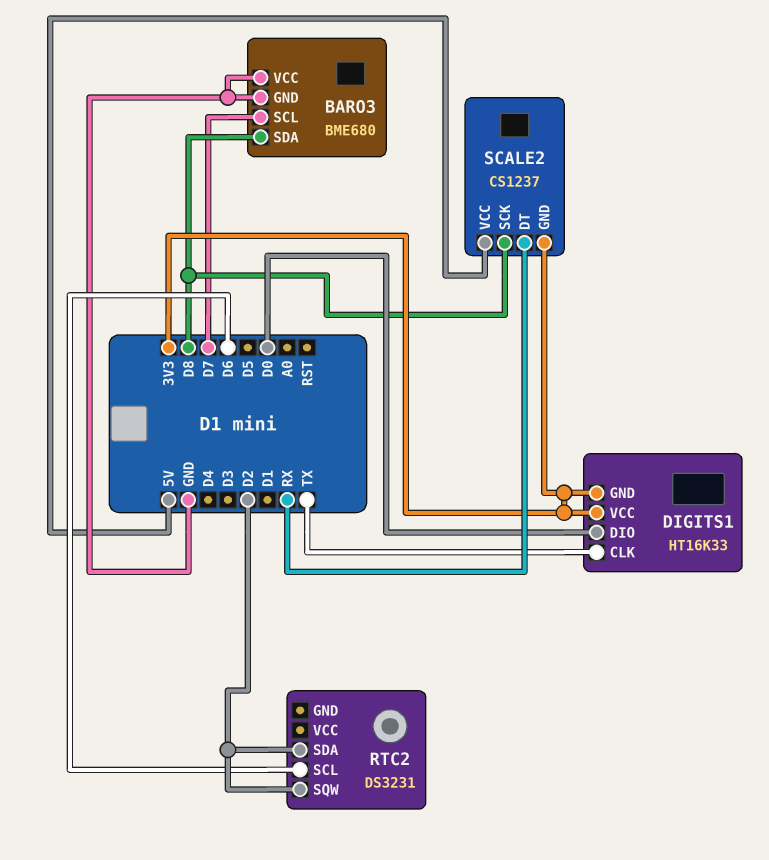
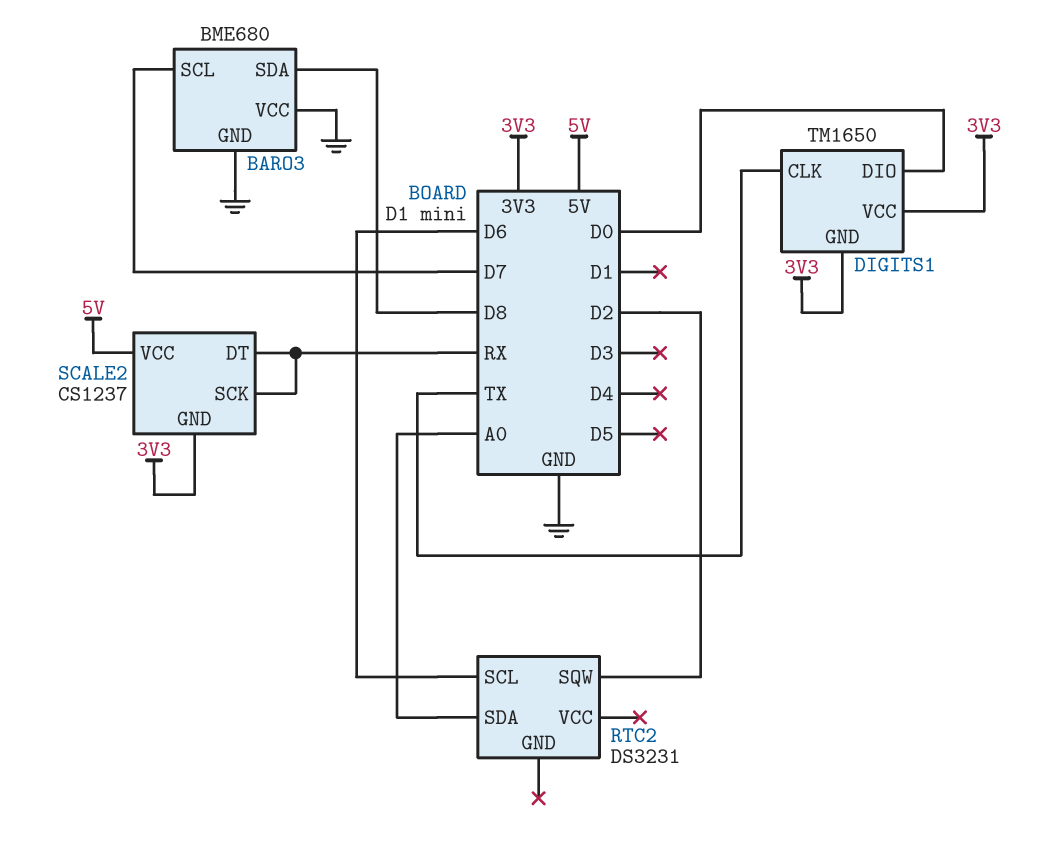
DIGITS1: HT16K33 -> TM1650
RTC2 pin SDA: D2 -> A0
SCALE2 pin SCK: D8 -> RX

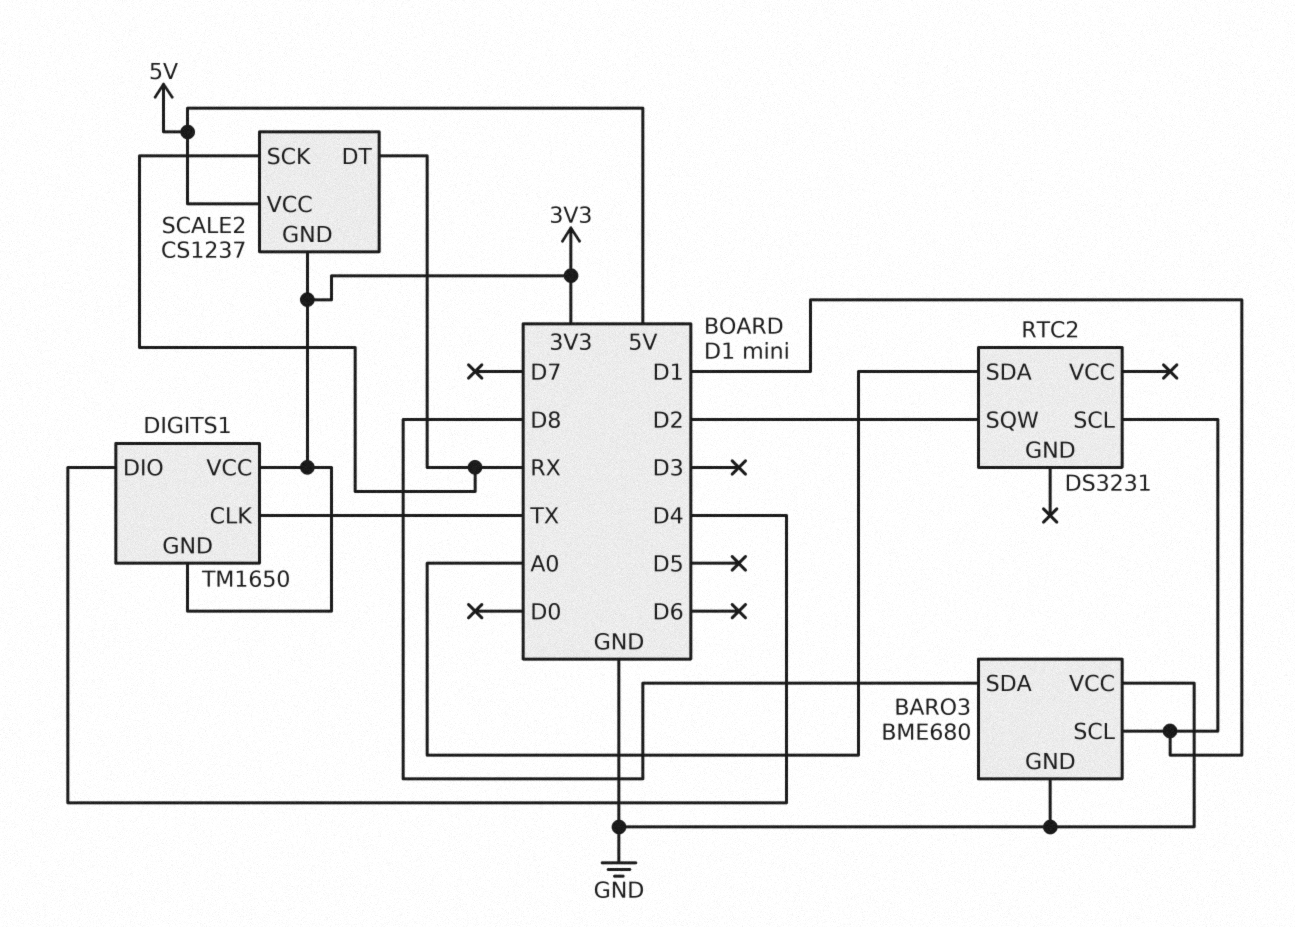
BARO3 pin SCL: D7 -> D1
DIGITS1 pin DIO: D0 -> D4
RTC2 pin SCL: D6 -> D1

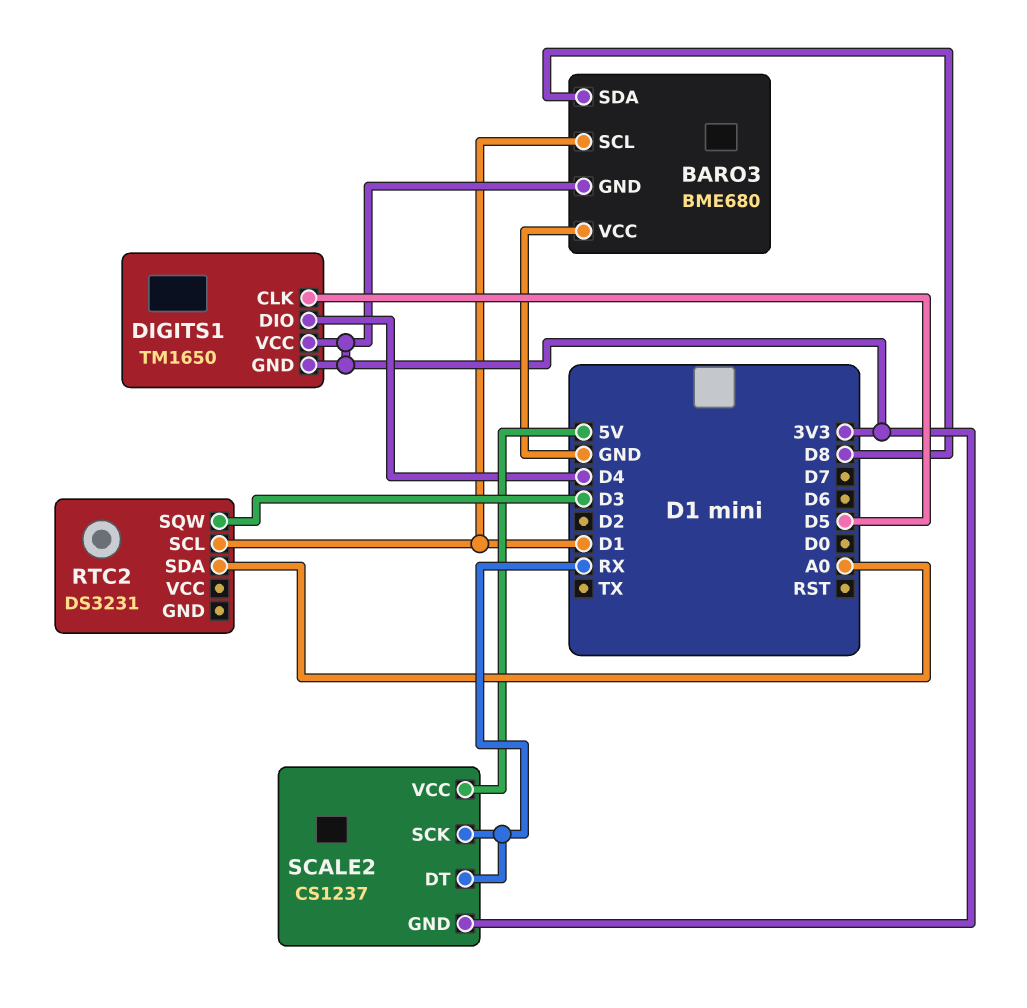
BARO3 pin GND: GND -> 3V3
DIGITS1 pin CLK: TX -> D5
RTC2 pin SQW: D2 -> D3

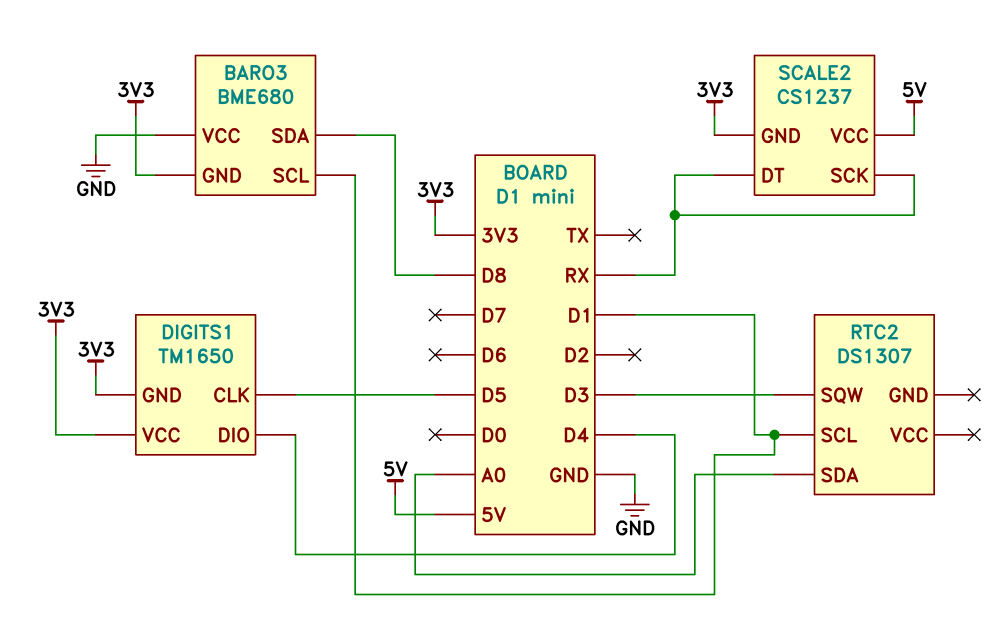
RTC2: DS3231 -> DS1307

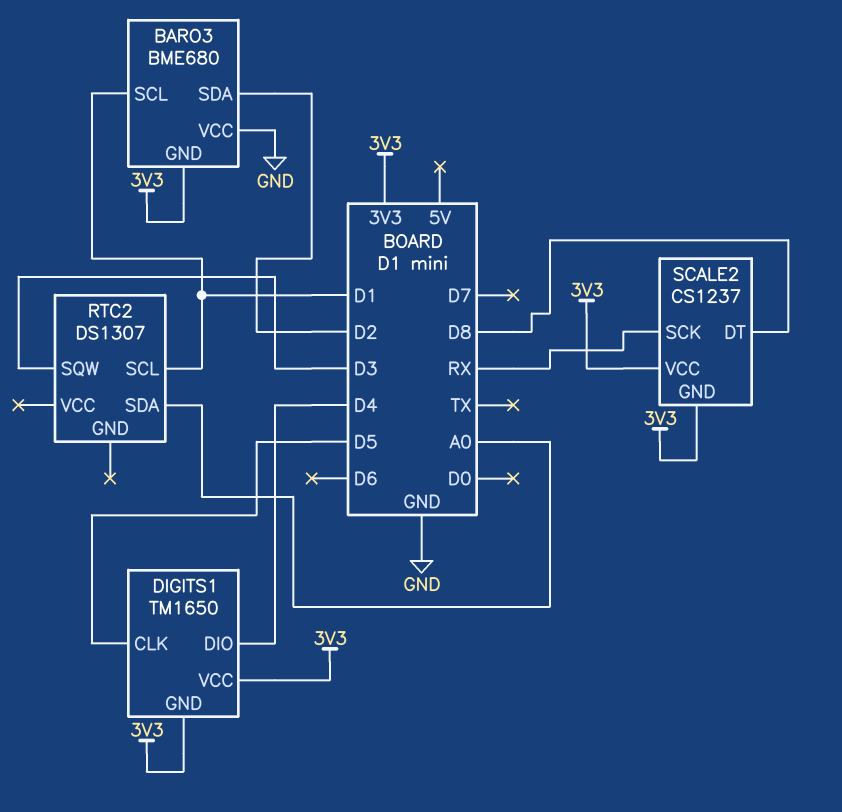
BARO3 pin SDA: D8 -> D2
SCALE2 pin DT: RX -> D8
SCALE2 pin VCC: 5V -> 3V3

